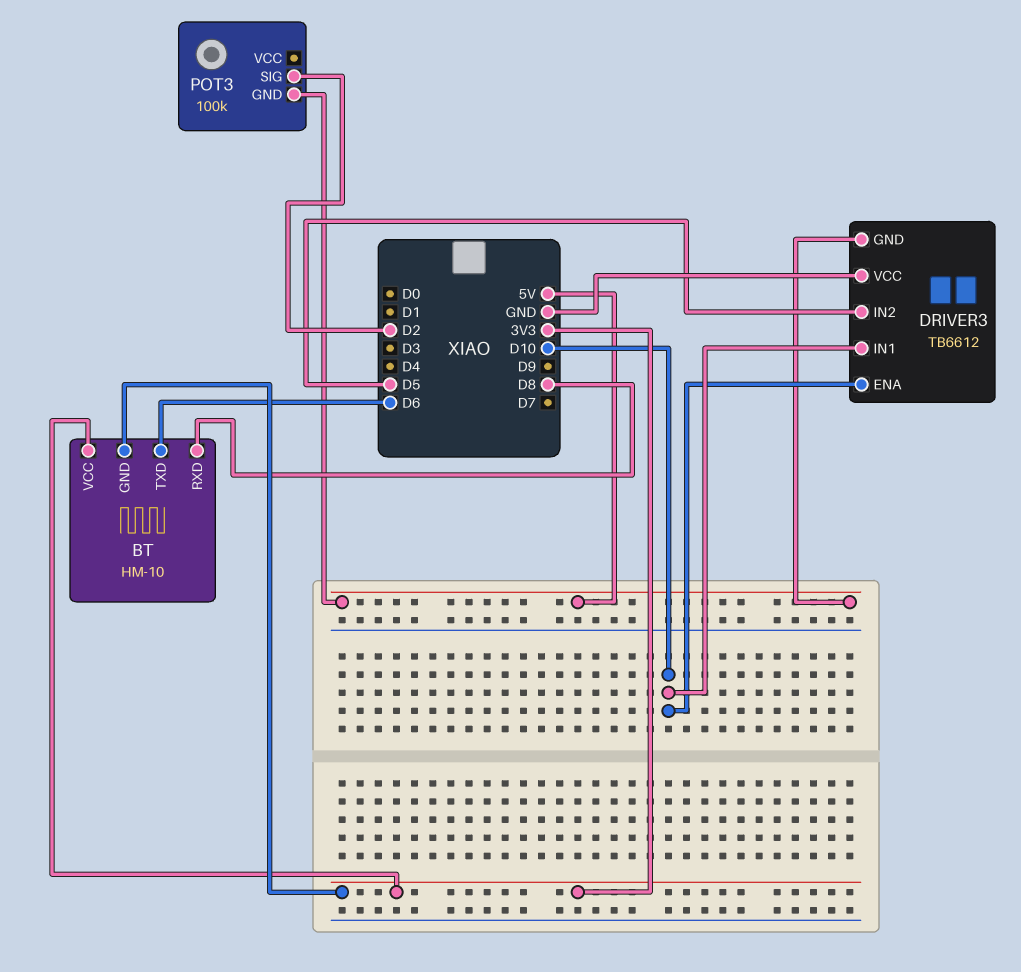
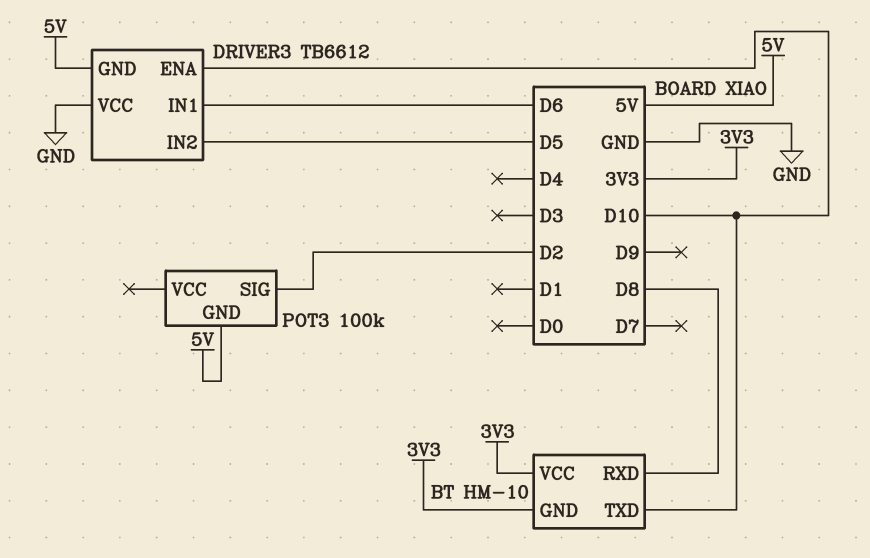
BT pin TXD: D6 -> D10
DRIVER3 pin IN1: D10 -> D6

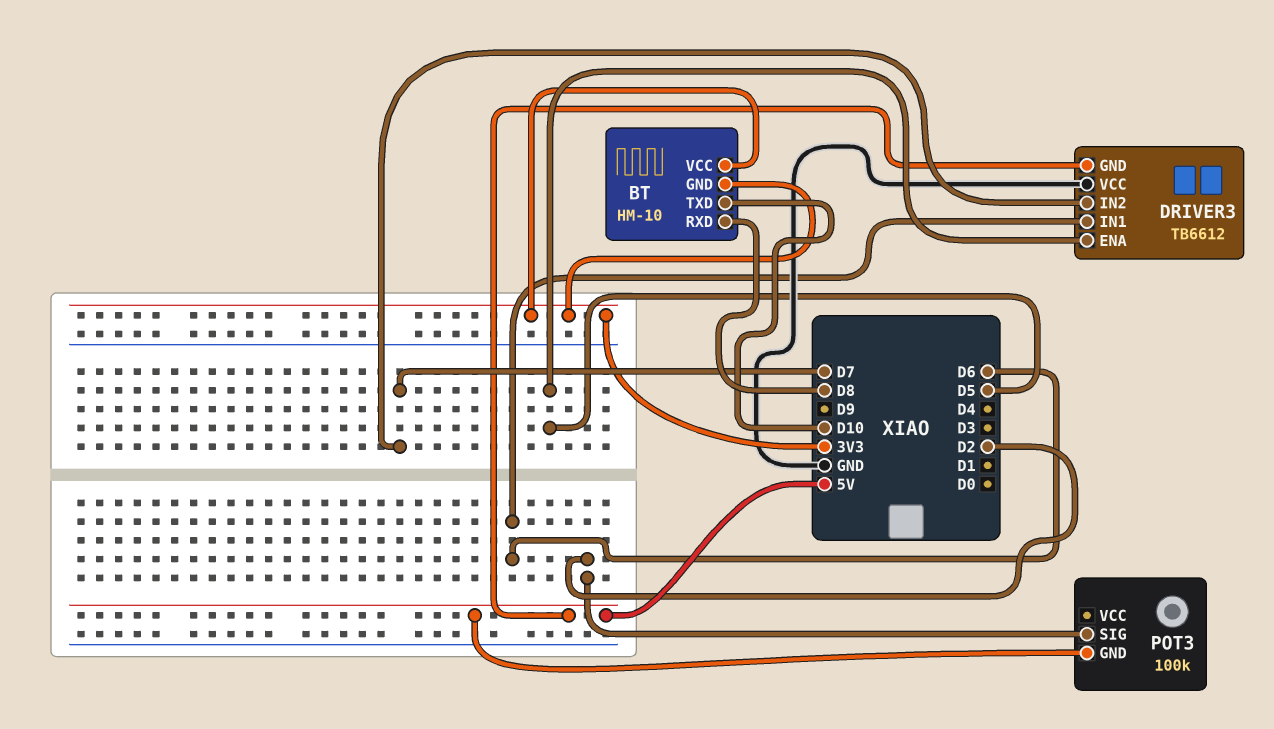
DRIVER3 pin ENA: D10 -> D5
DRIVER3 pin IN2: D5 -> D7

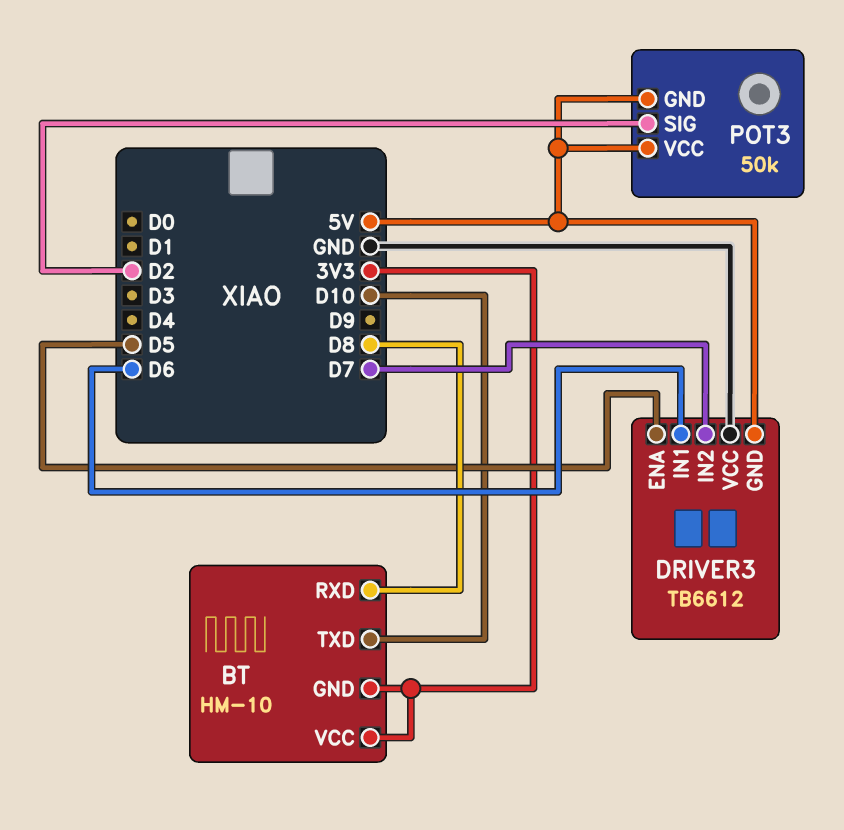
POT3: 100k -> 50k
POT3 pin VCC: none -> 5V

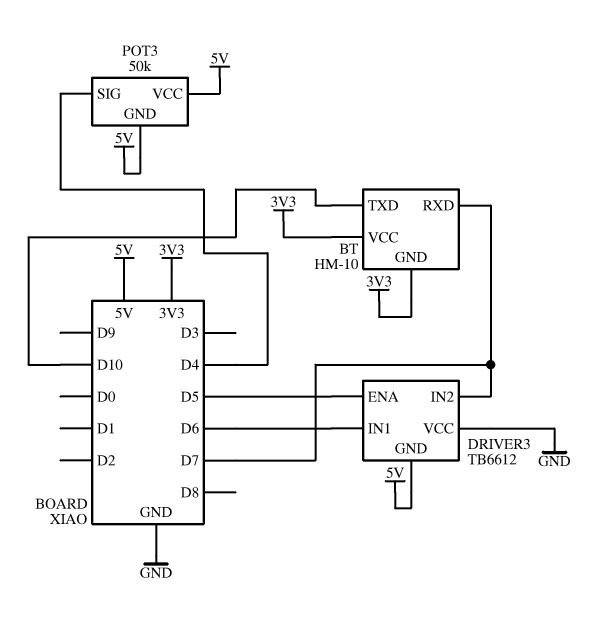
BT pin RXD: D8 -> D7
POT3 pin SIG: D2 -> D4

